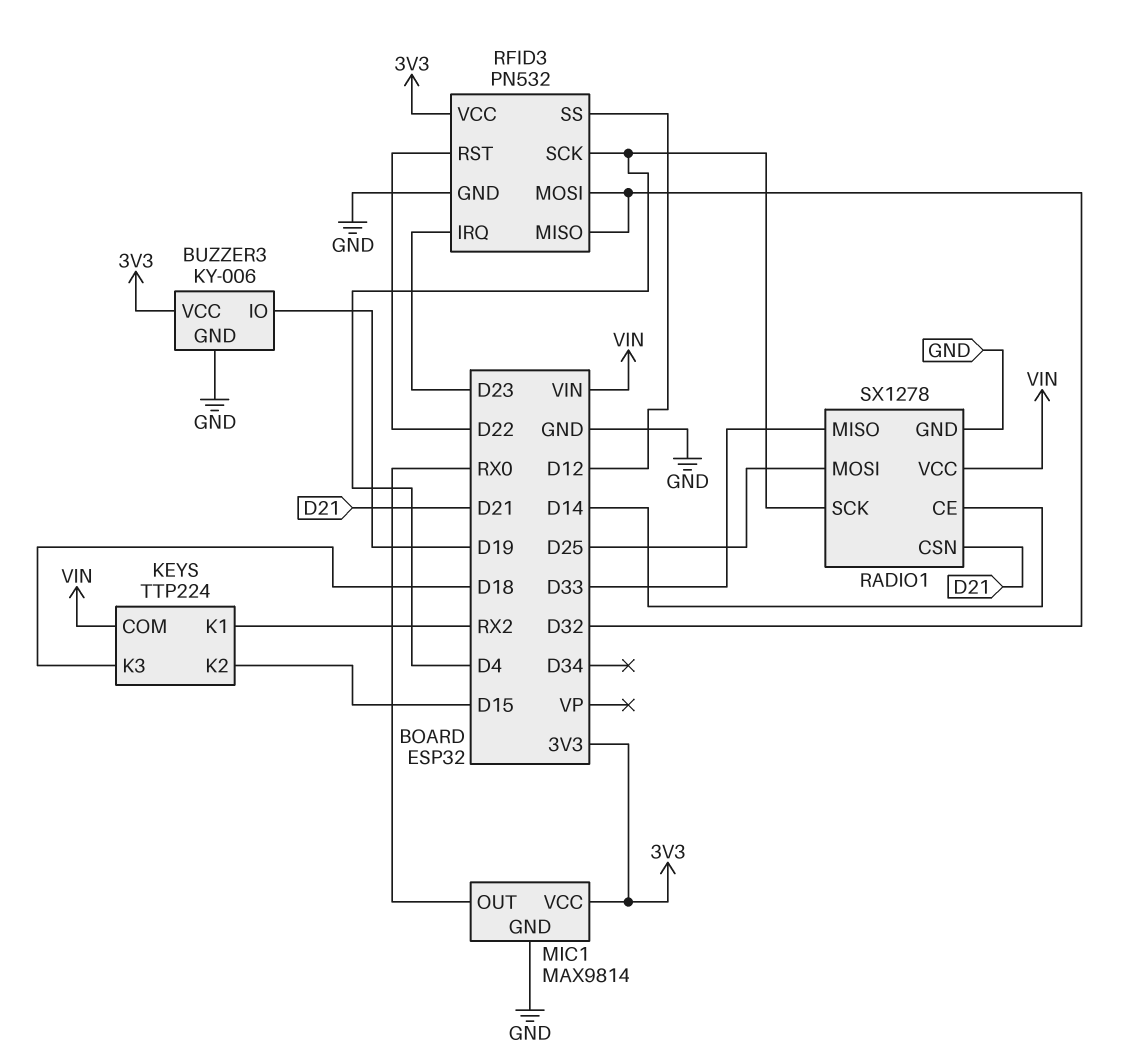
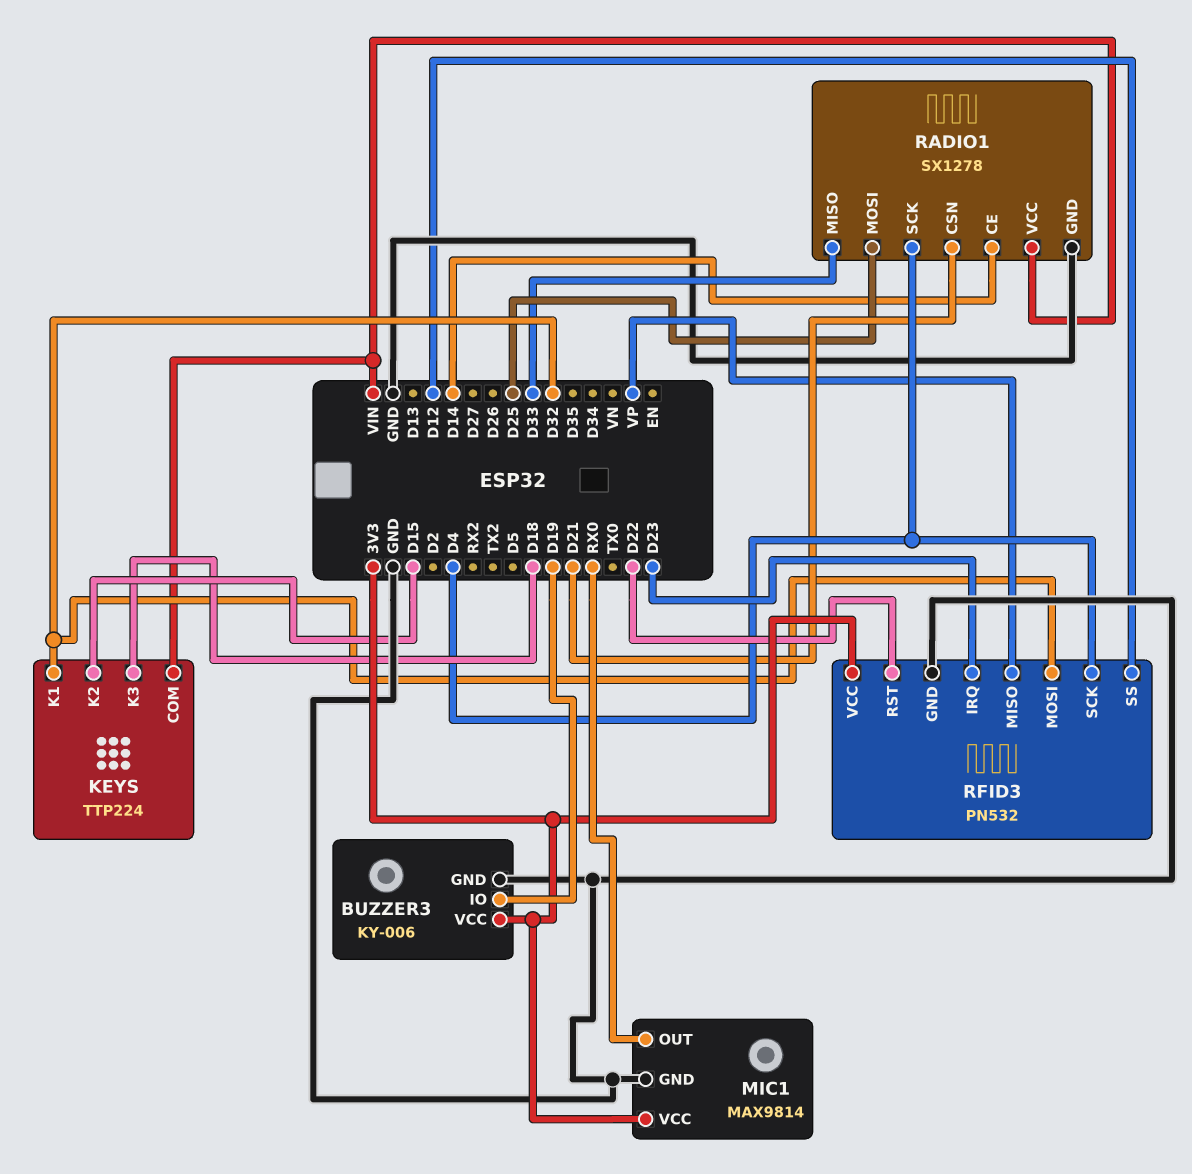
KEYS pin K1: RX2 -> D32
RFID3 pin MISO: D32 -> VP

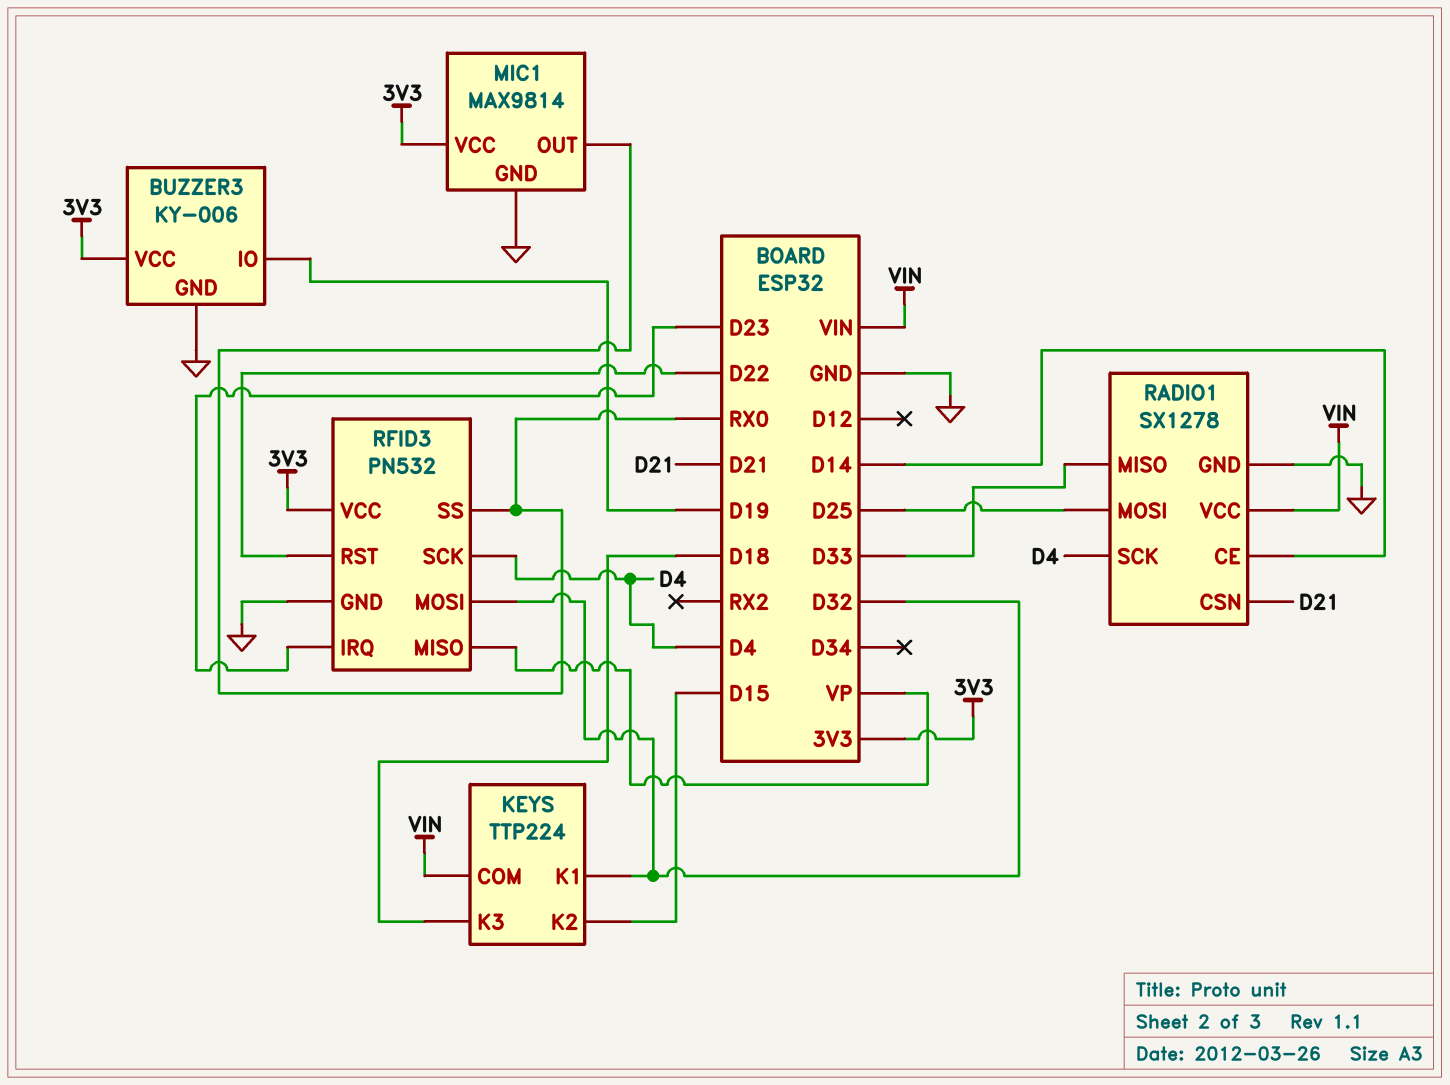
RFID3 pin SS: D12 -> RX0

